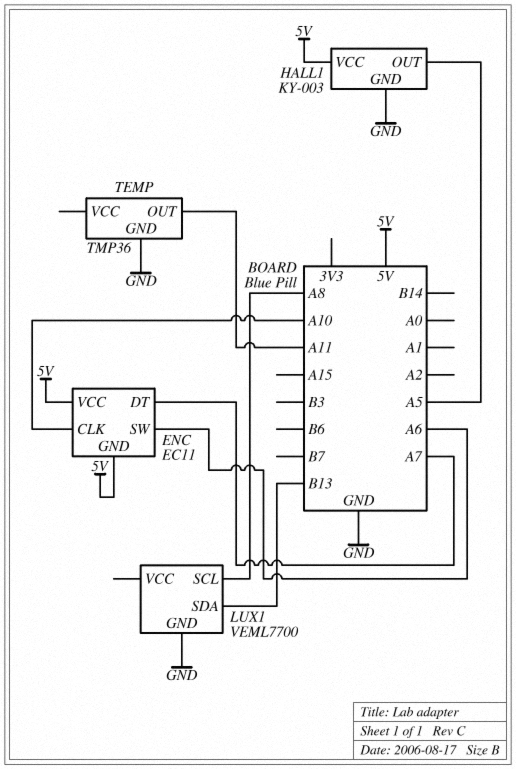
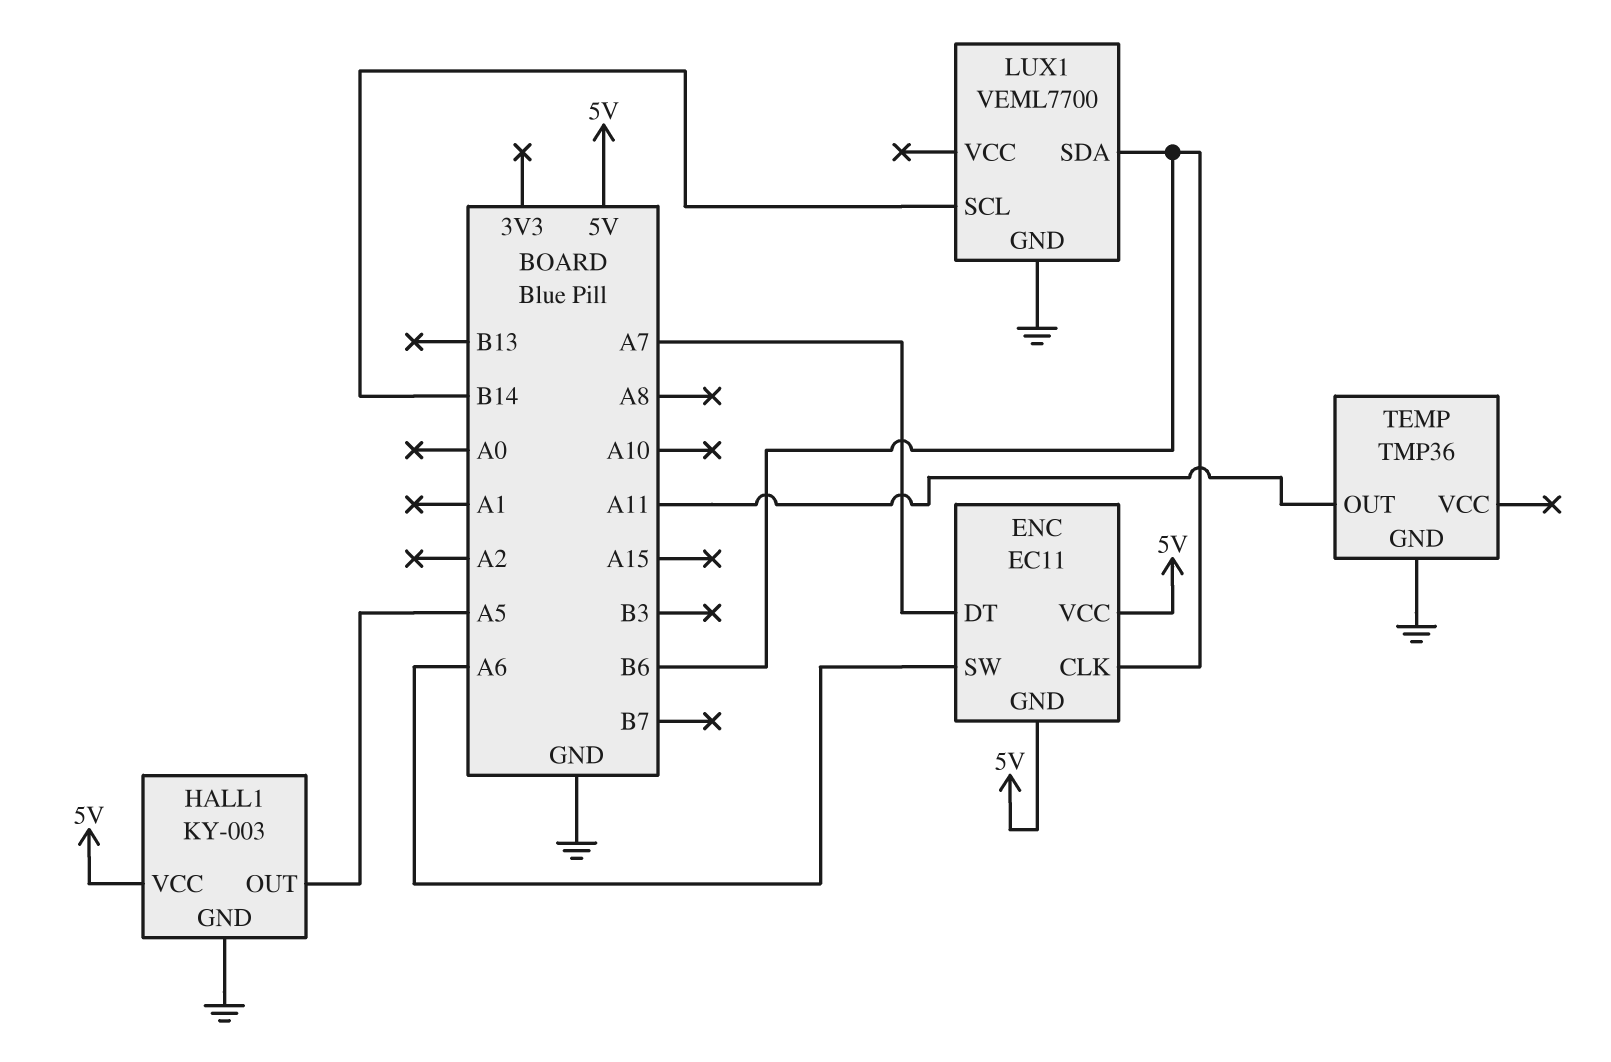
ENC pin CLK: A10 -> B6
LUX1 pin SCL: A8 -> B14
LUX1 pin SDA: B13 -> B6

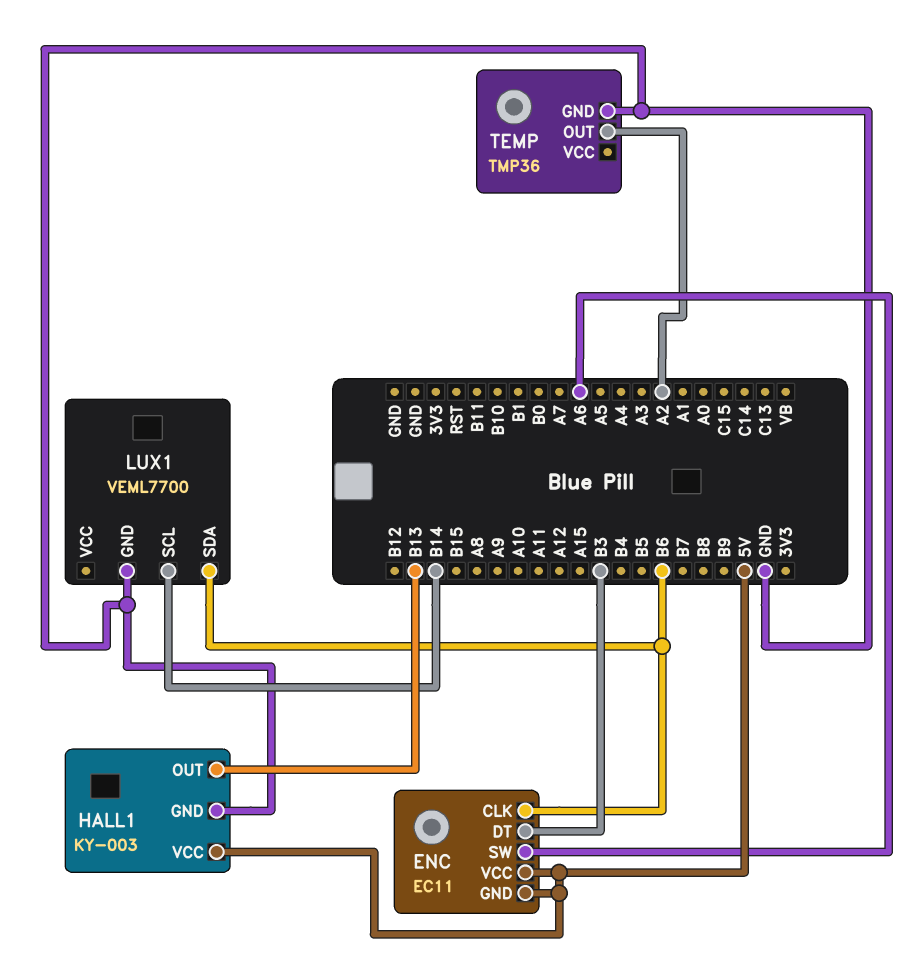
ENC pin DT: A7 -> B3
HALL1 pin OUT: A5 -> B13
TEMP pin OUT: A11 -> A2

